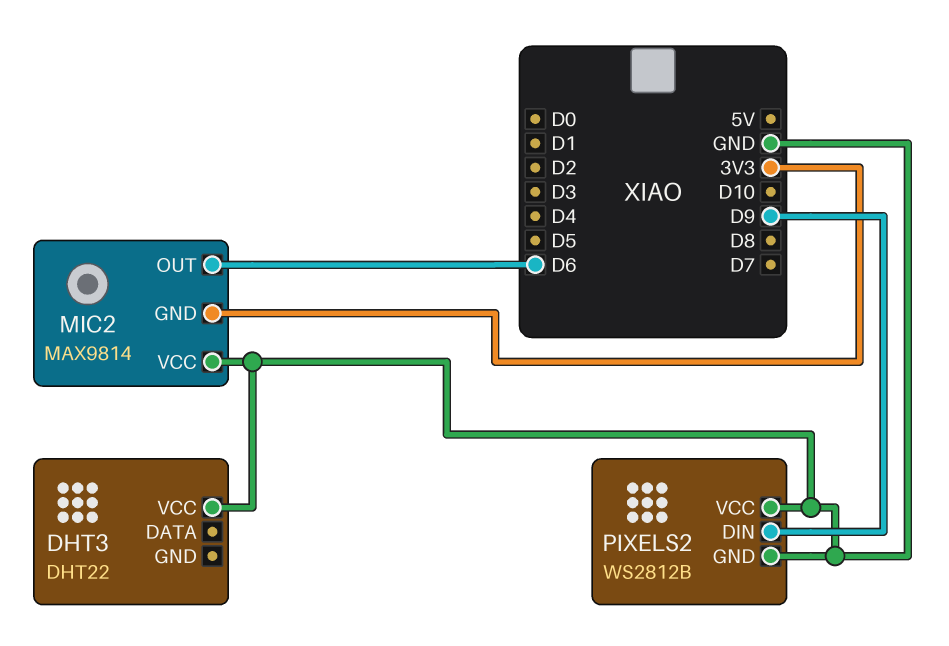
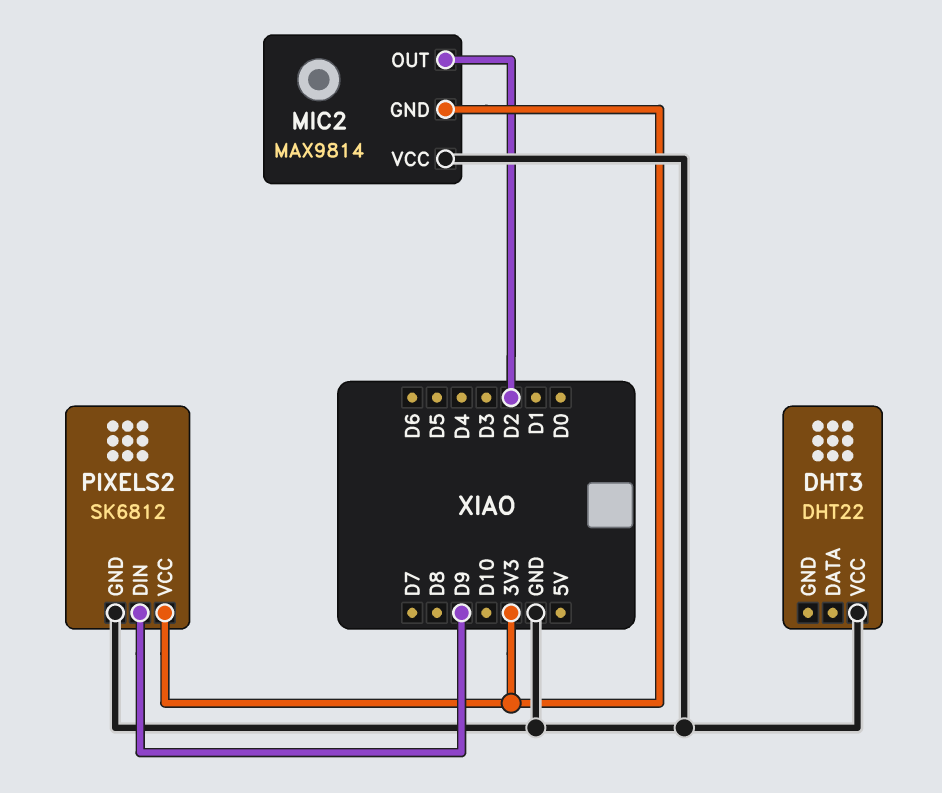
MIC2 pin OUT: D6 -> D2
PIXELS2: WS2812B -> SK6812
PIXELS2 pin VCC: GND -> 3V3

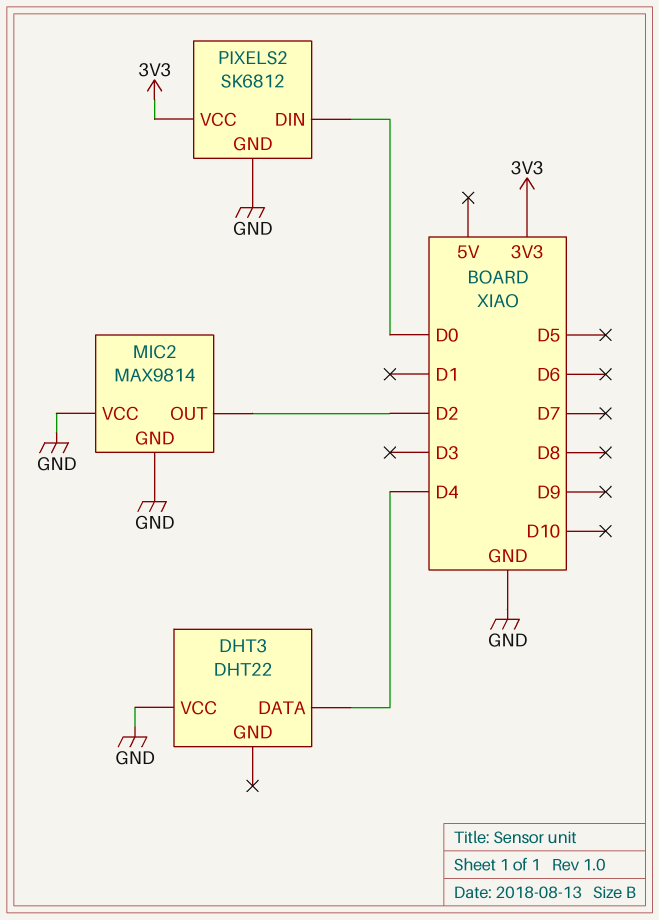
DHT3 pin DATA: none -> D4
MIC2 pin GND: 3V3 -> GND
PIXELS2 pin DIN: D9 -> D0

